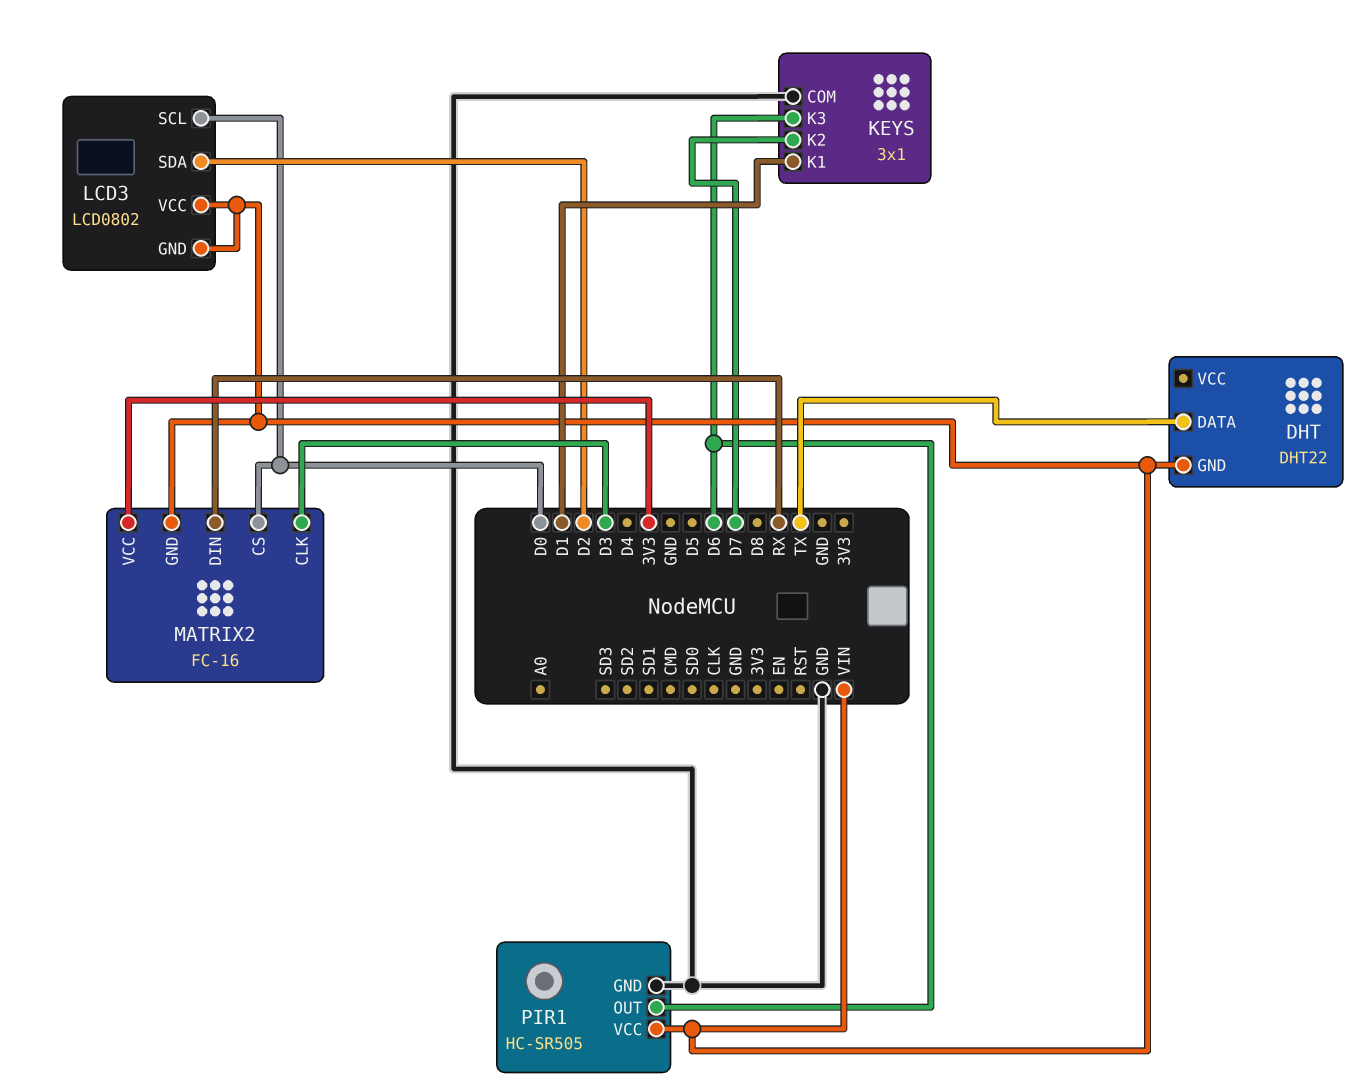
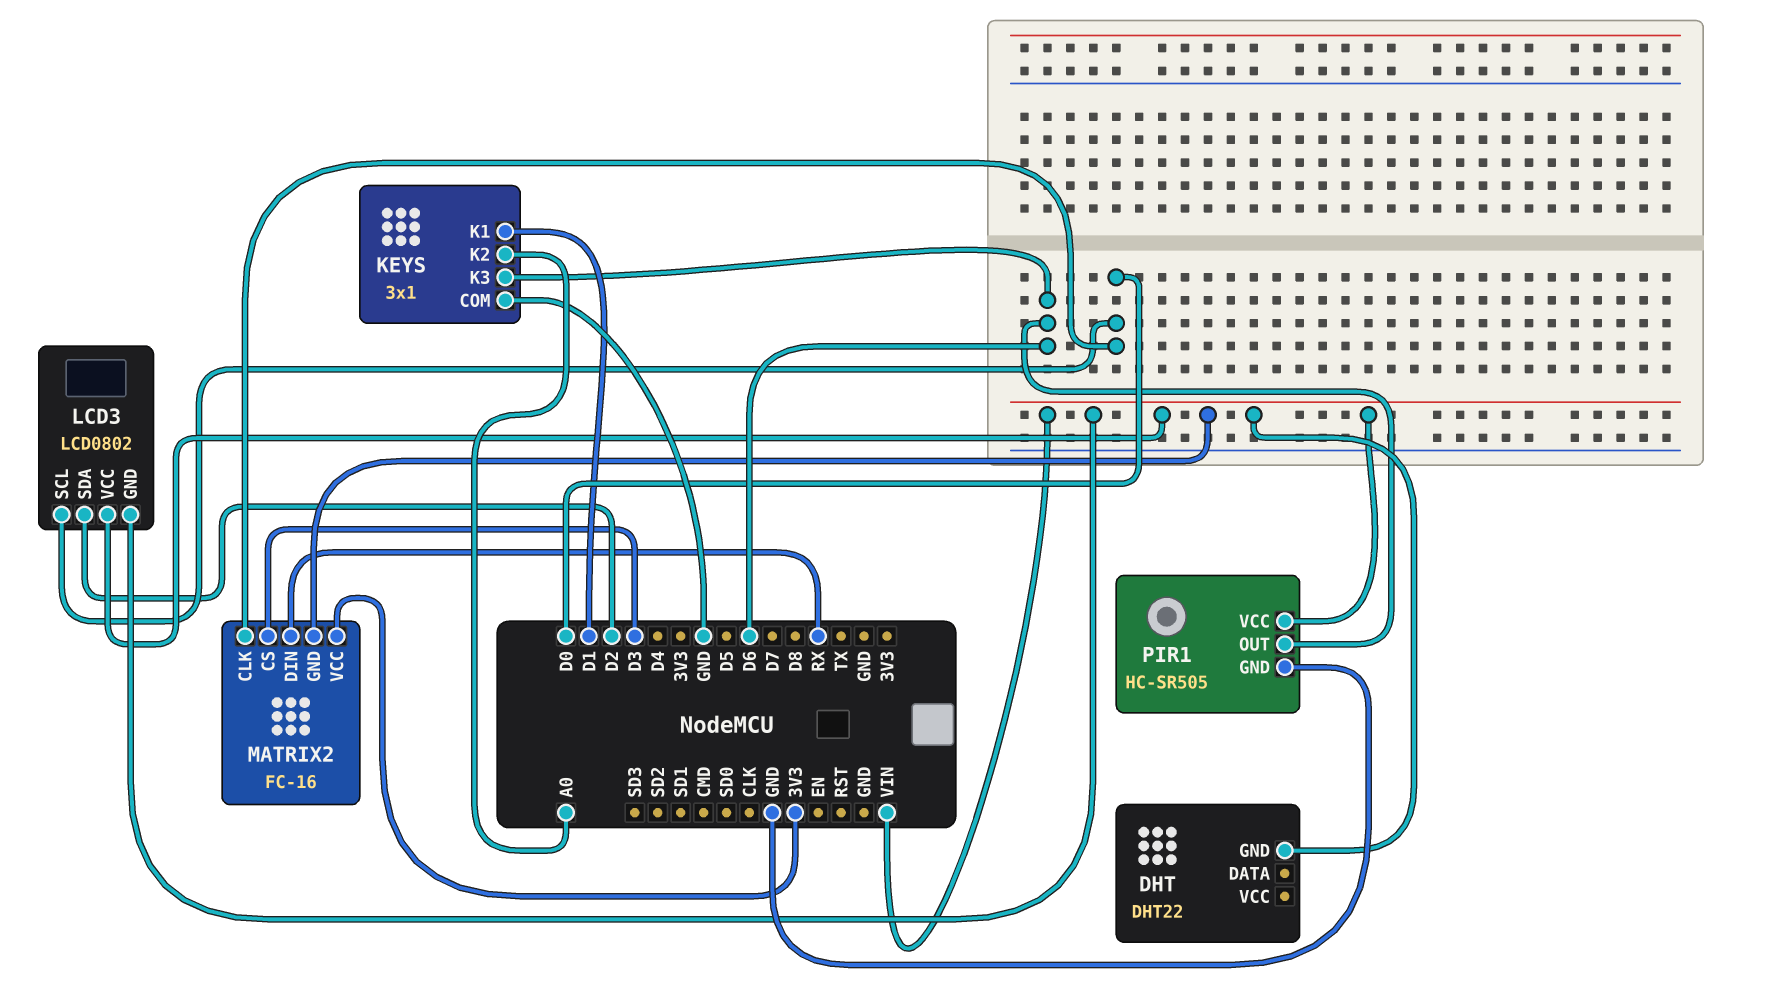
DHT pin DATA: TX -> none
KEYS pin K2: D7 -> A0
MATRIX2 pin CLK: D3 -> D0
MATRIX2 pin CS: D0 -> D3

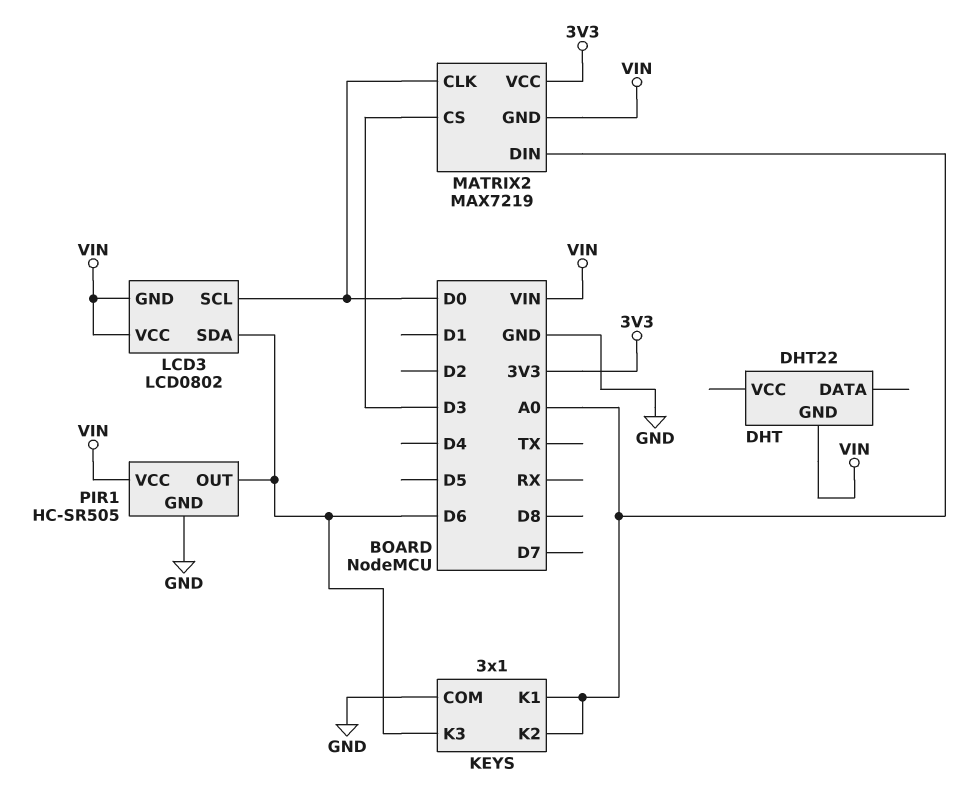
KEYS pin K1: D1 -> A0
LCD3 pin SDA: D2 -> D6
MATRIX2: FC-16 -> MAX7219
MATRIX2 pin DIN: RX -> A0

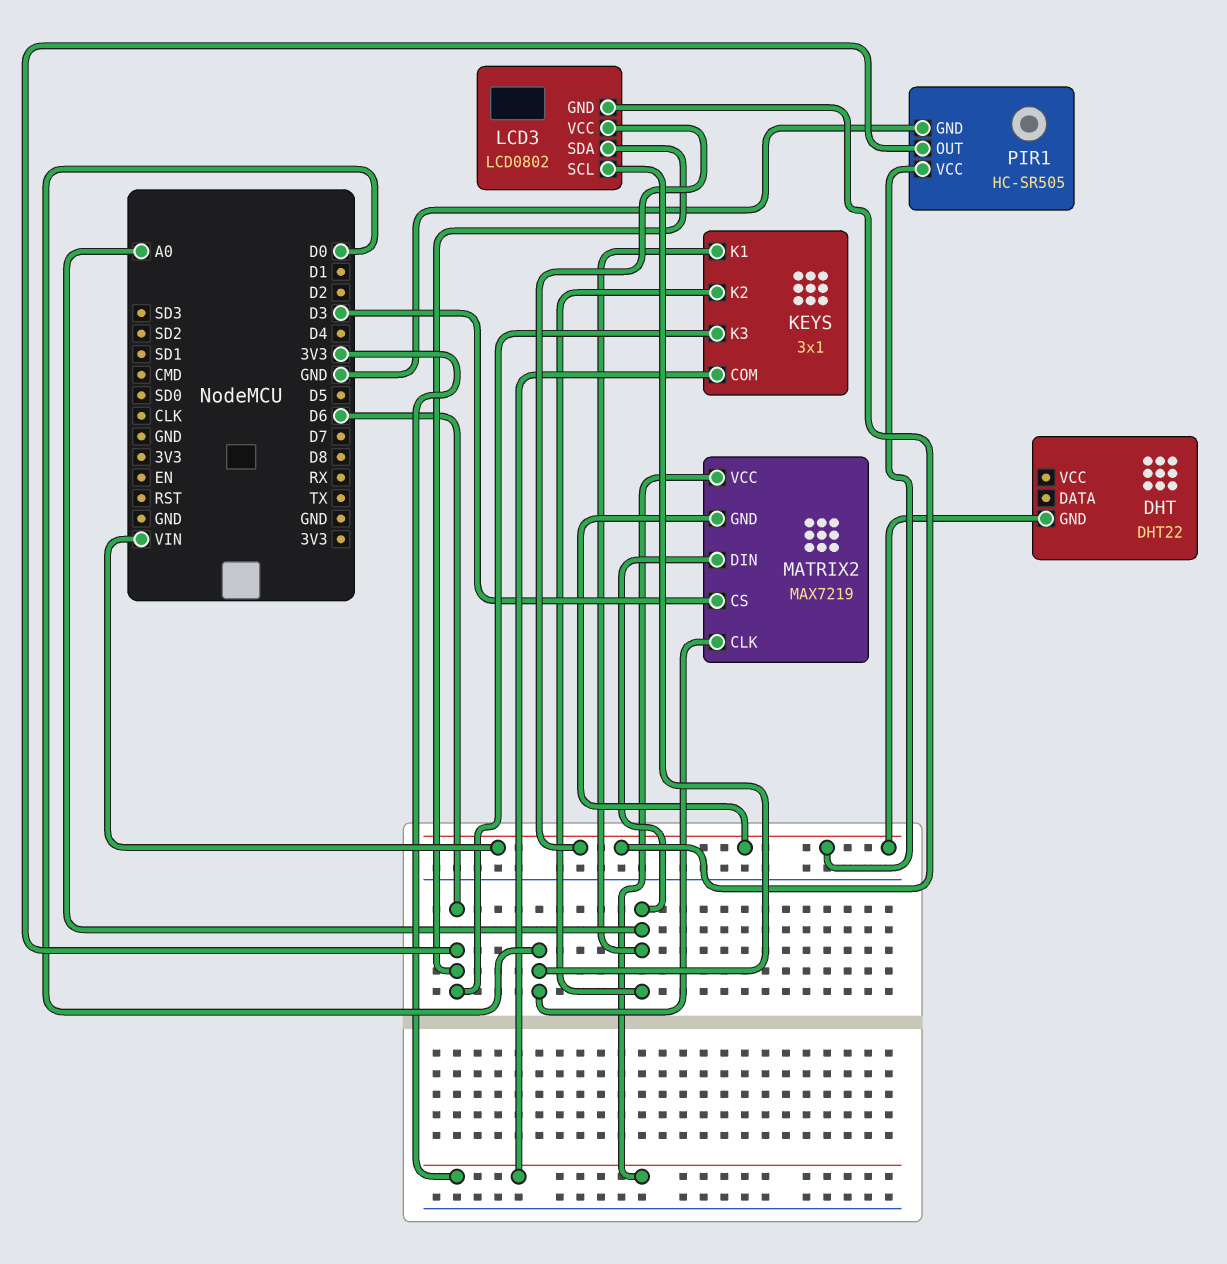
KEYS pin COM: GND -> 3V3

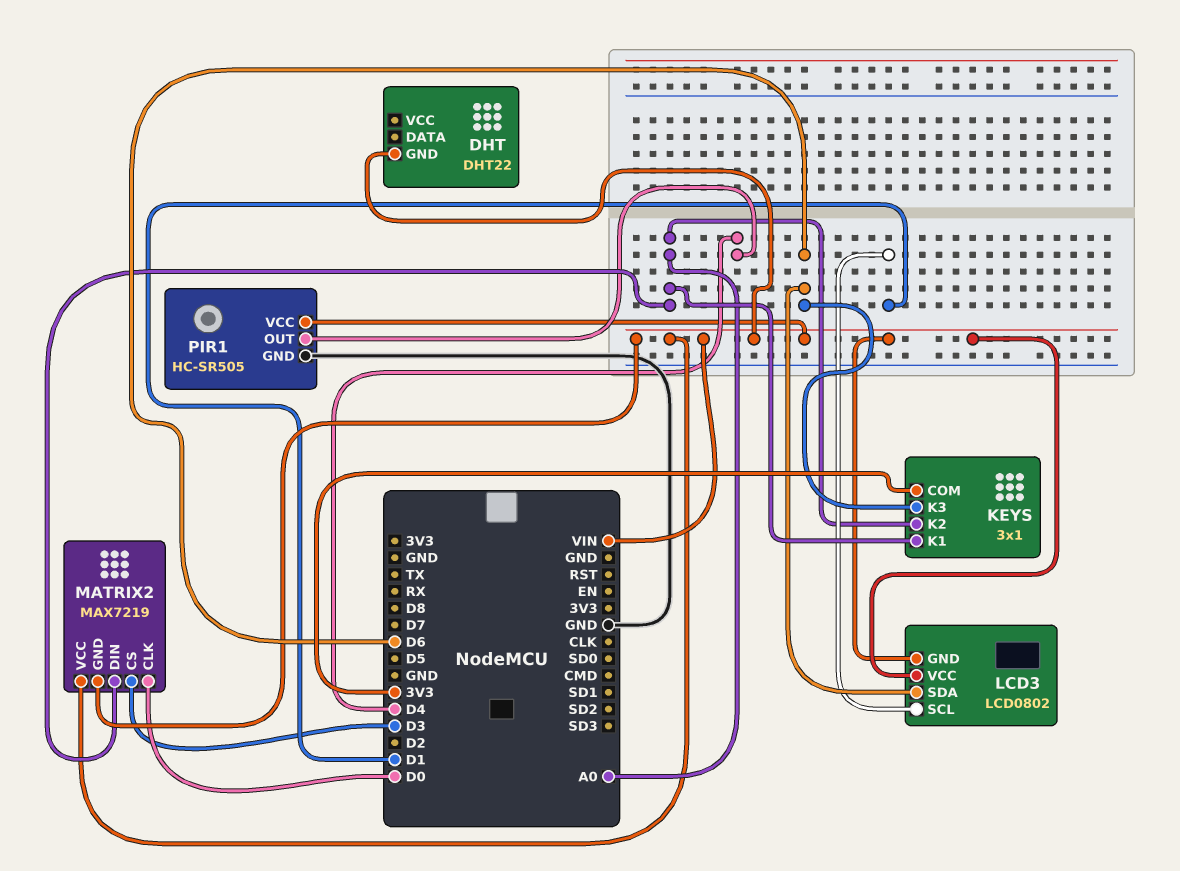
LCD3 pin SCL: D0 -> D1
MATRIX2 pin VCC: 3V3 -> VIN
PIR1 pin OUT: D6 -> D4

